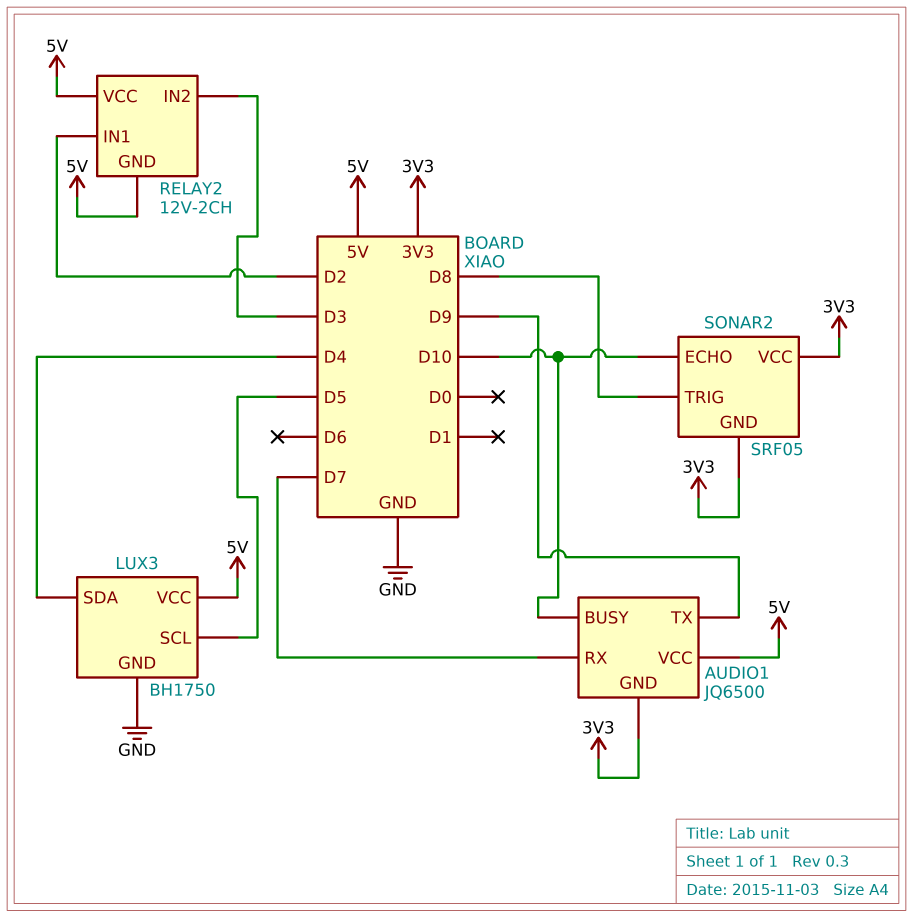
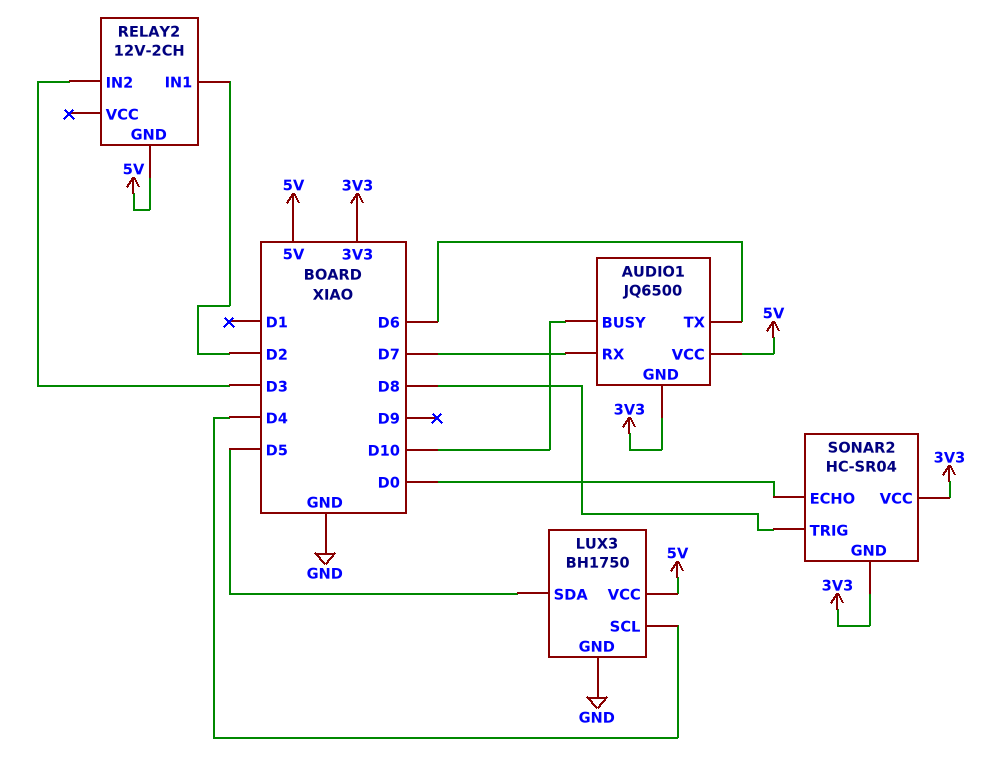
AUDIO1 pin TX: D9 -> D6
LUX3 pin SCL: D5 -> D4
LUX3 pin SDA: D4 -> D5
RELAY2 pin VCC: 5V -> none
SONAR2: SRF05 -> HC-SR04
SONAR2 pin ECHO: D10 -> D0

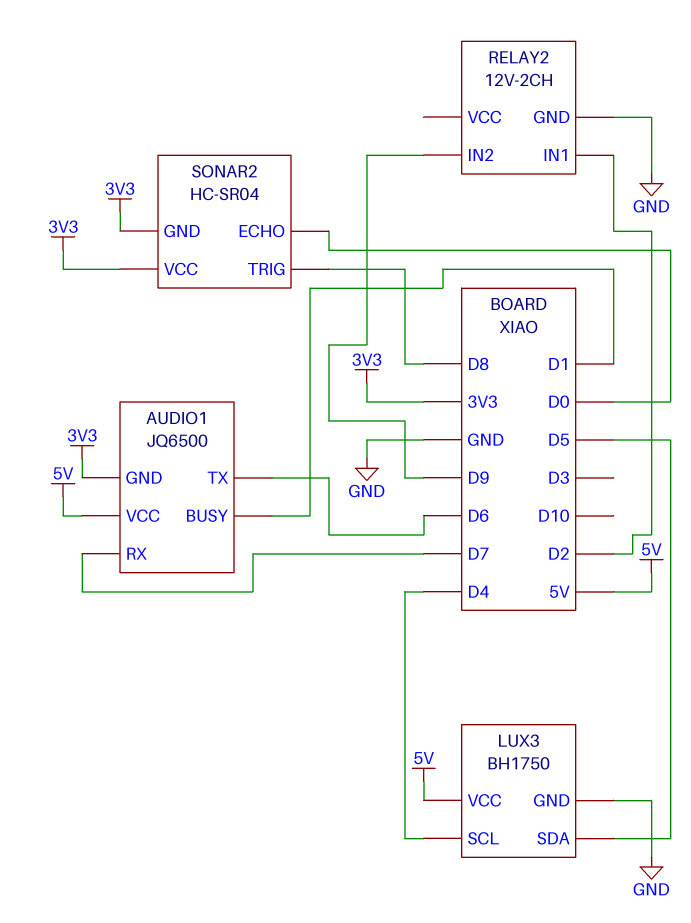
AUDIO1 pin BUSY: D10 -> D1
RELAY2 pin GND: 5V -> GND
RELAY2 pin IN2: D3 -> D9

